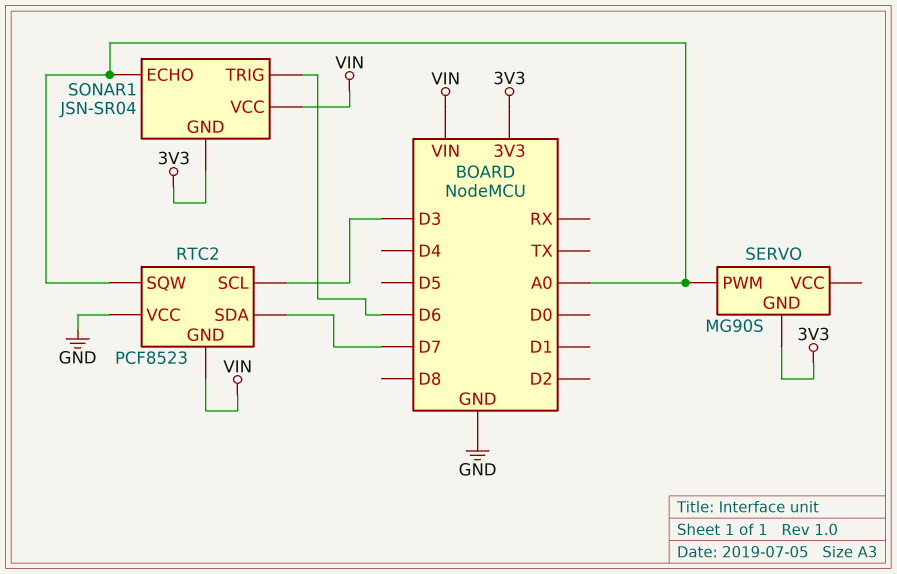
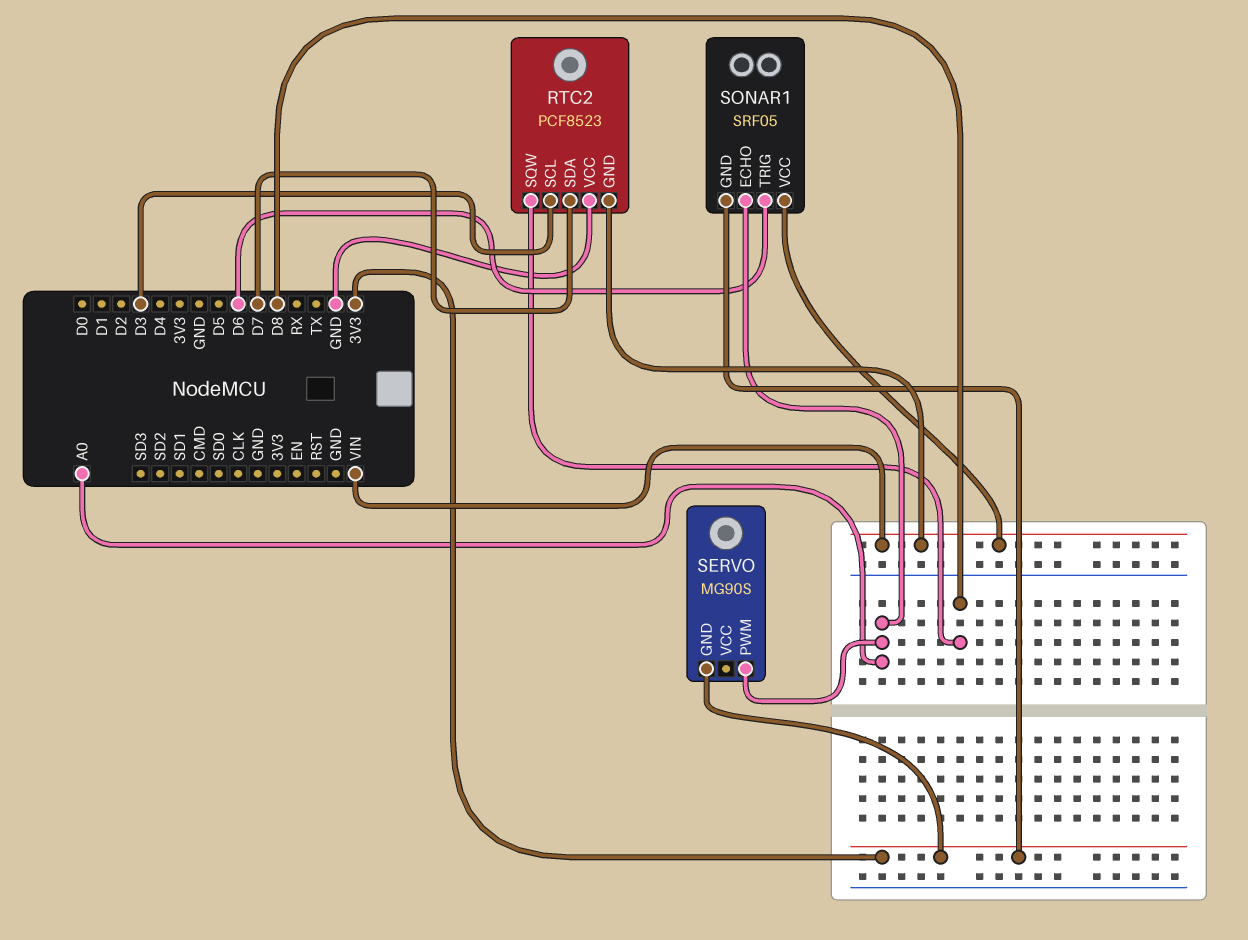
RTC2 pin SQW: A0 -> D8
SONAR1: JSN-SR04 -> SRF05

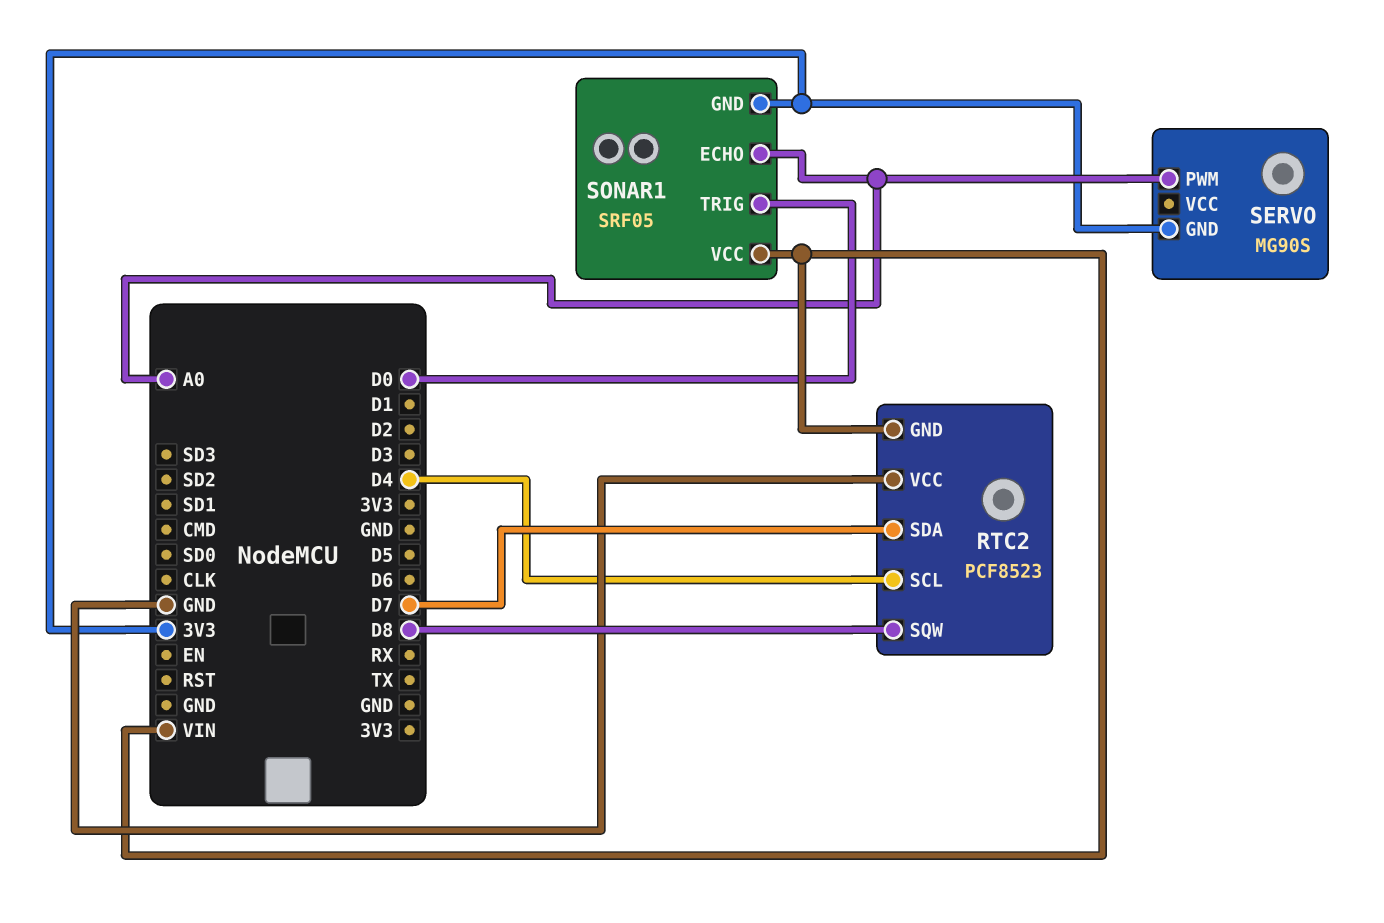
RTC2 pin SCL: D3 -> D4
SONAR1 pin TRIG: D6 -> D0

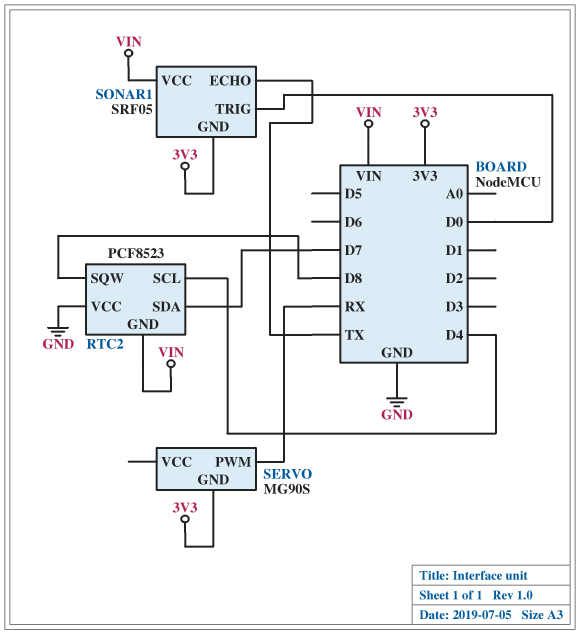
SERVO pin PWM: A0 -> RX
SONAR1 pin ECHO: A0 -> TX

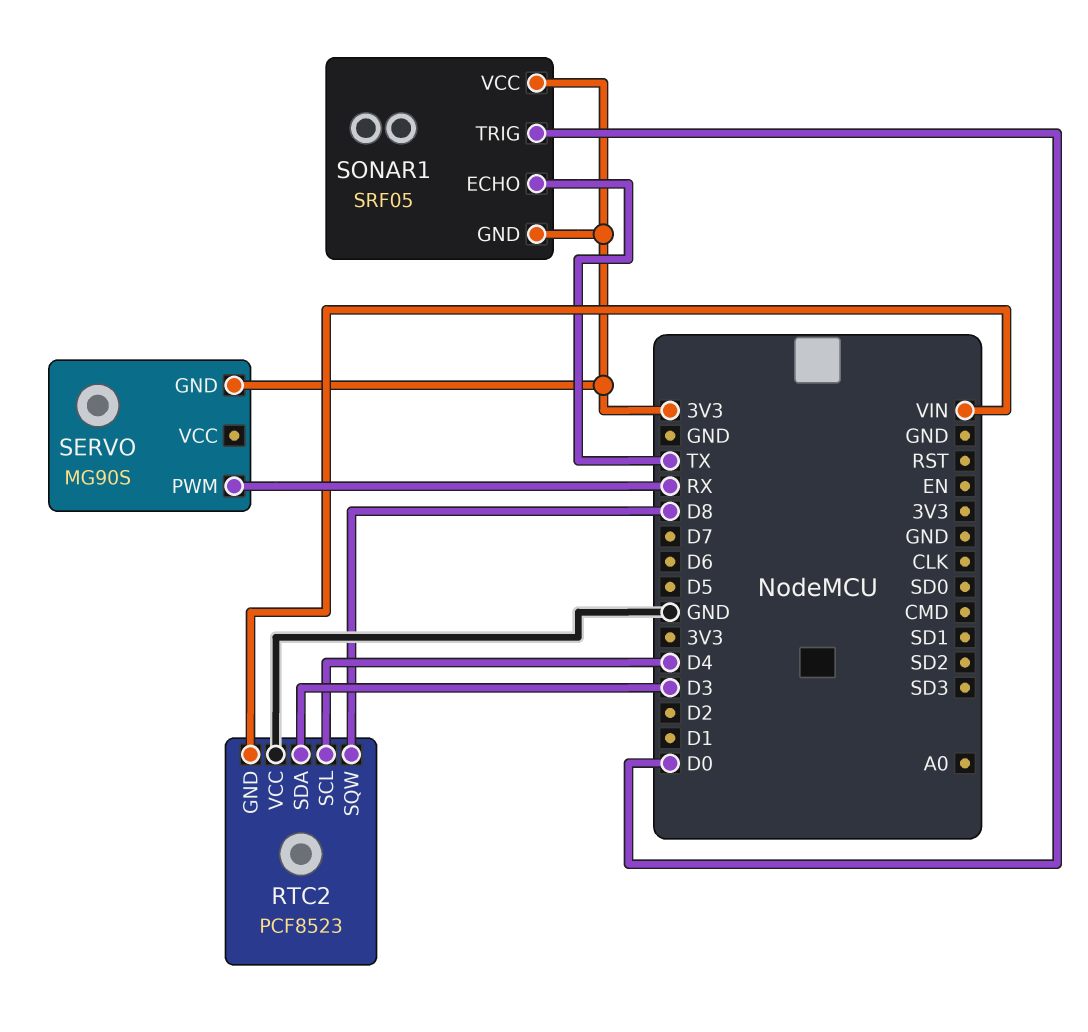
RTC2 pin SDA: D7 -> D3
SONAR1 pin VCC: VIN -> 3V3

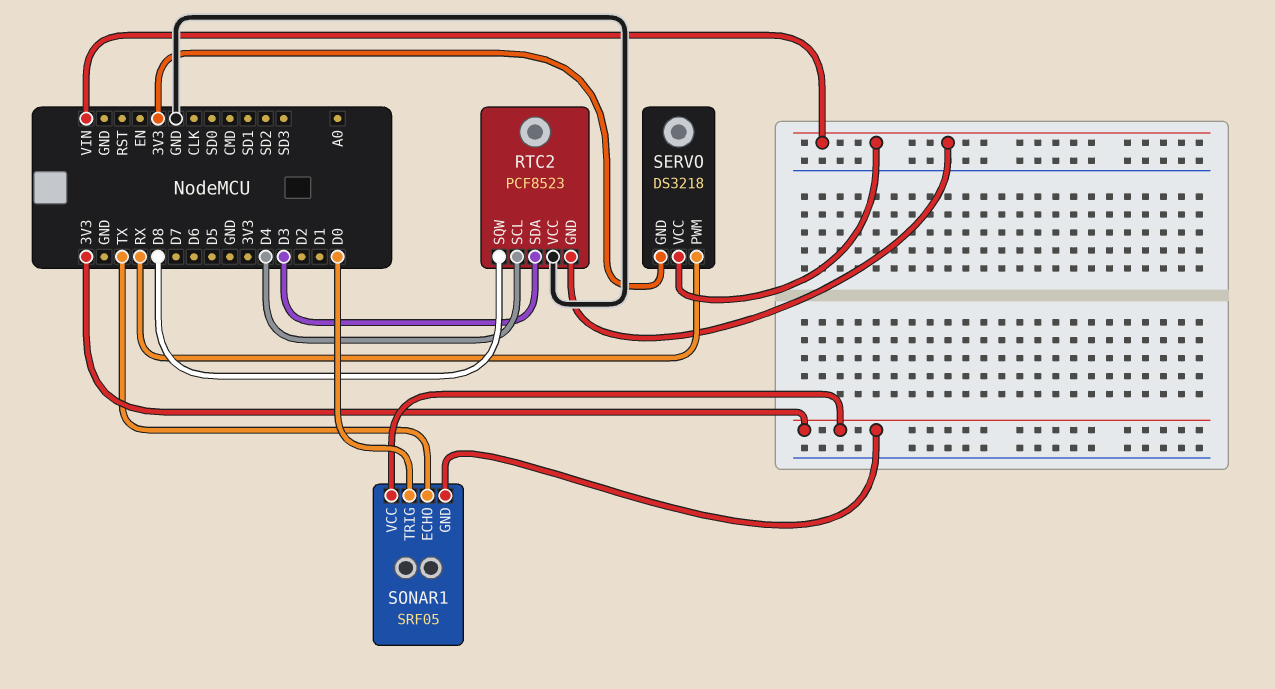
SERVO: MG90S -> DS3218
SERVO pin VCC: none -> VIN

